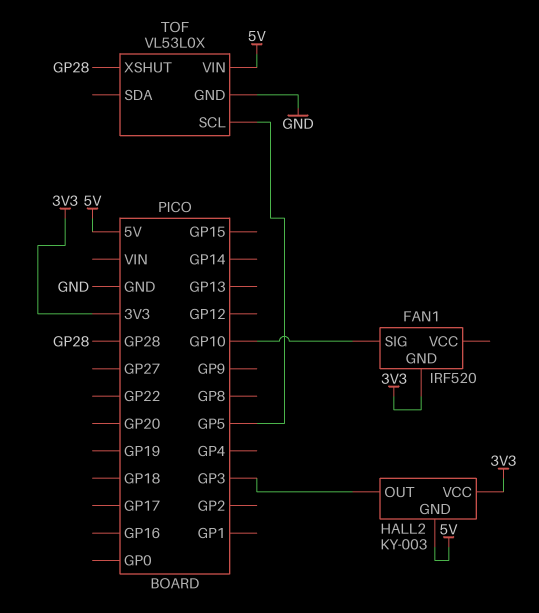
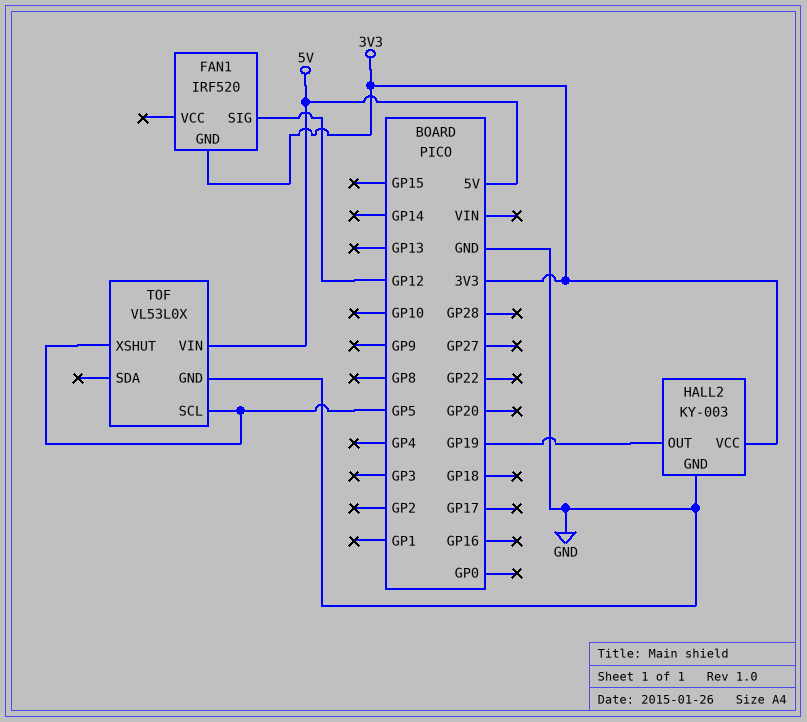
FAN1 pin SIG: GP10 -> GP12
HALL2 pin GND: 5V -> GND
HALL2 pin OUT: GP3 -> GP19
TOF pin XSHUT: GP28 -> GP5

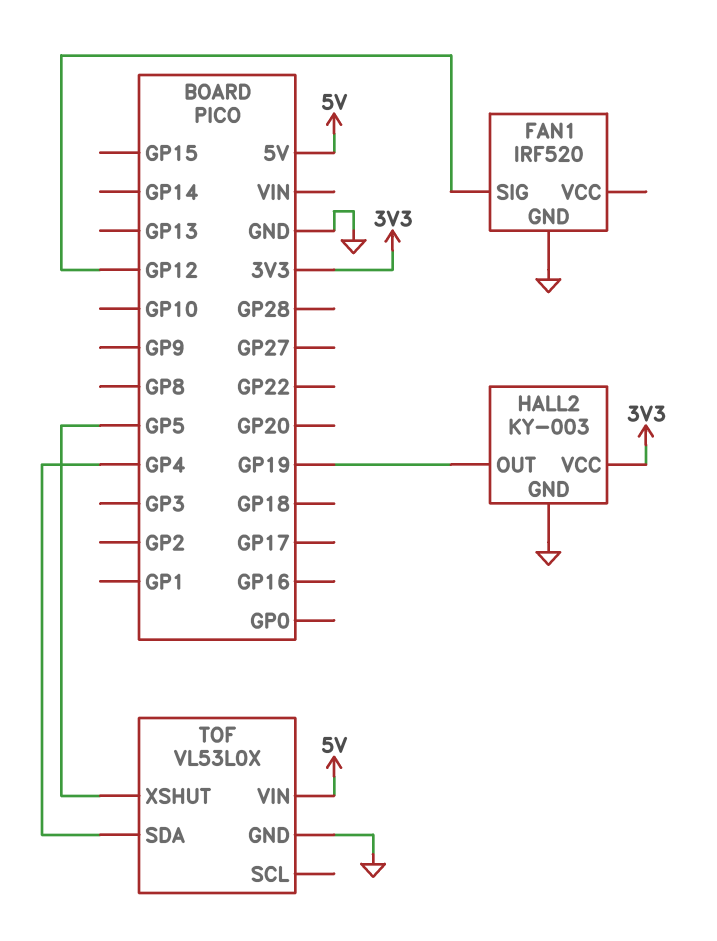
FAN1 pin GND: 3V3 -> GND
TOF pin SCL: GP5 -> none
TOF pin SDA: none -> GP4

